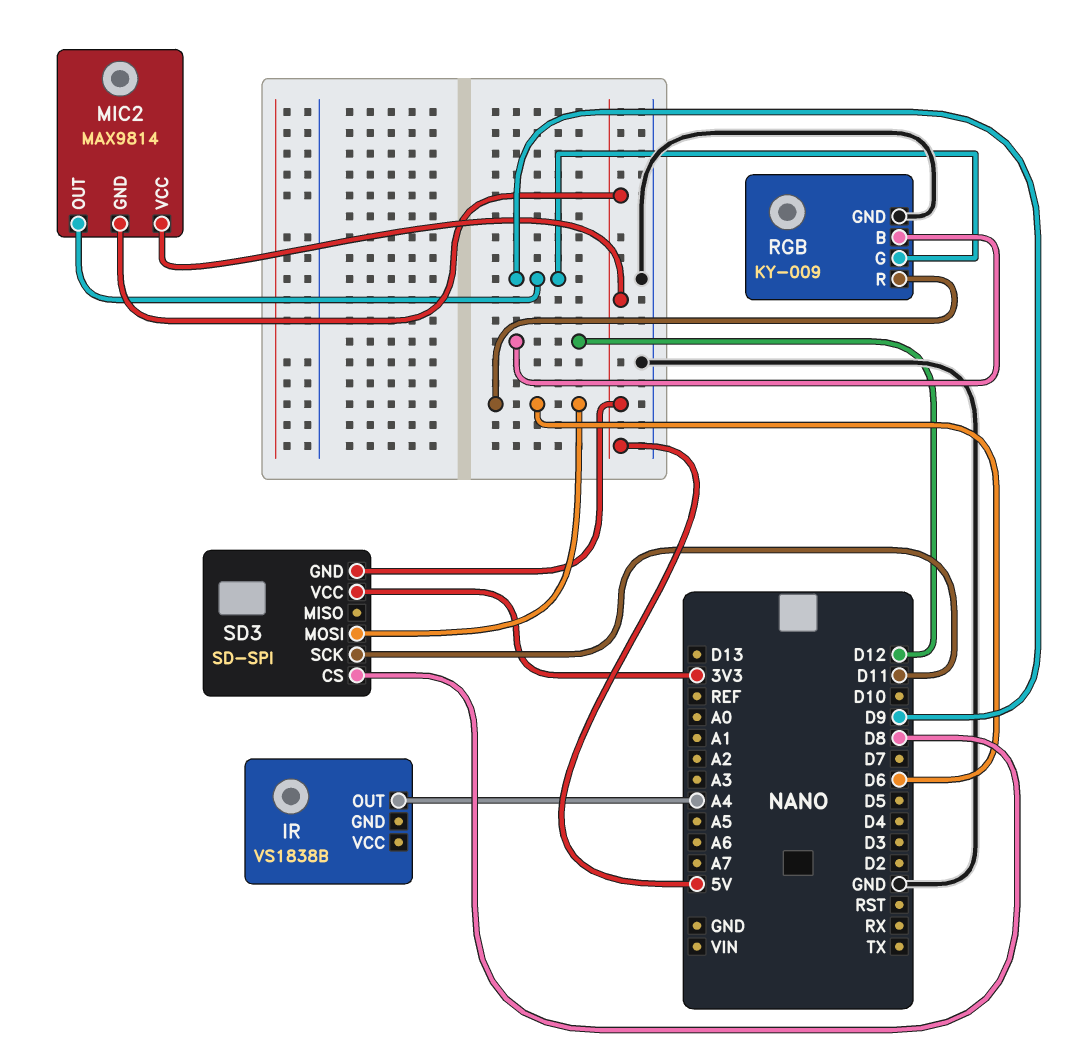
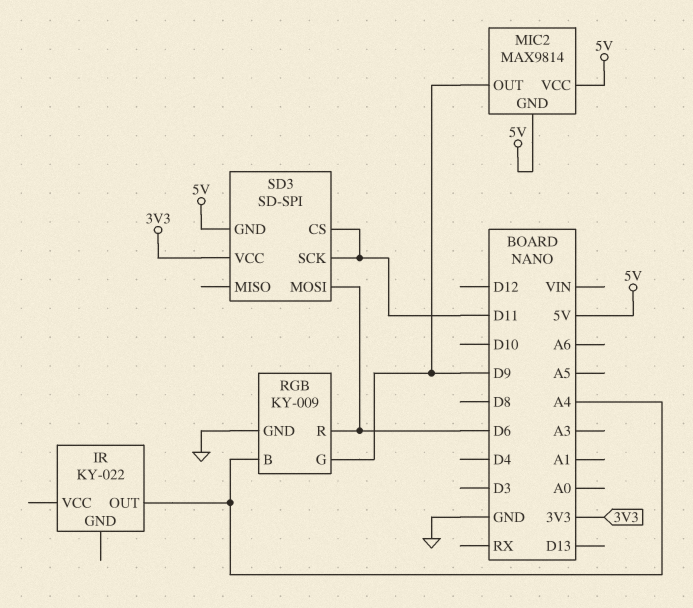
IR: VS1838B -> KY-022
RGB pin B: D12 -> A4
SD3 pin CS: D8 -> D11

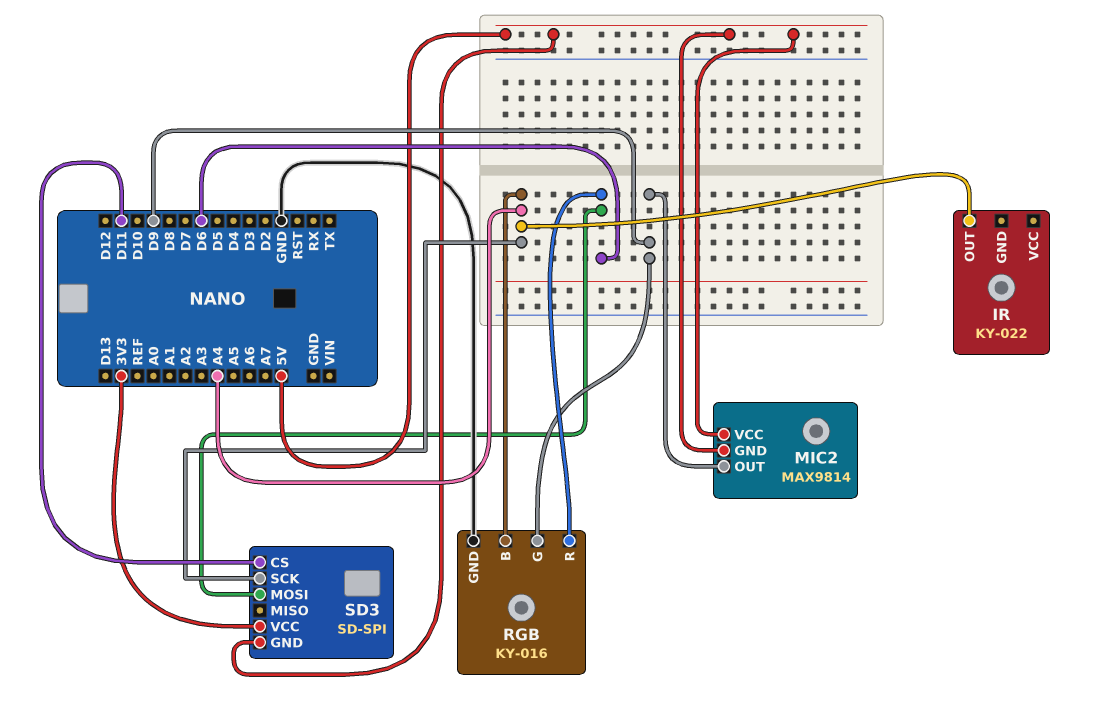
RGB: KY-009 -> KY-016
SD3 pin SCK: D11 -> A4

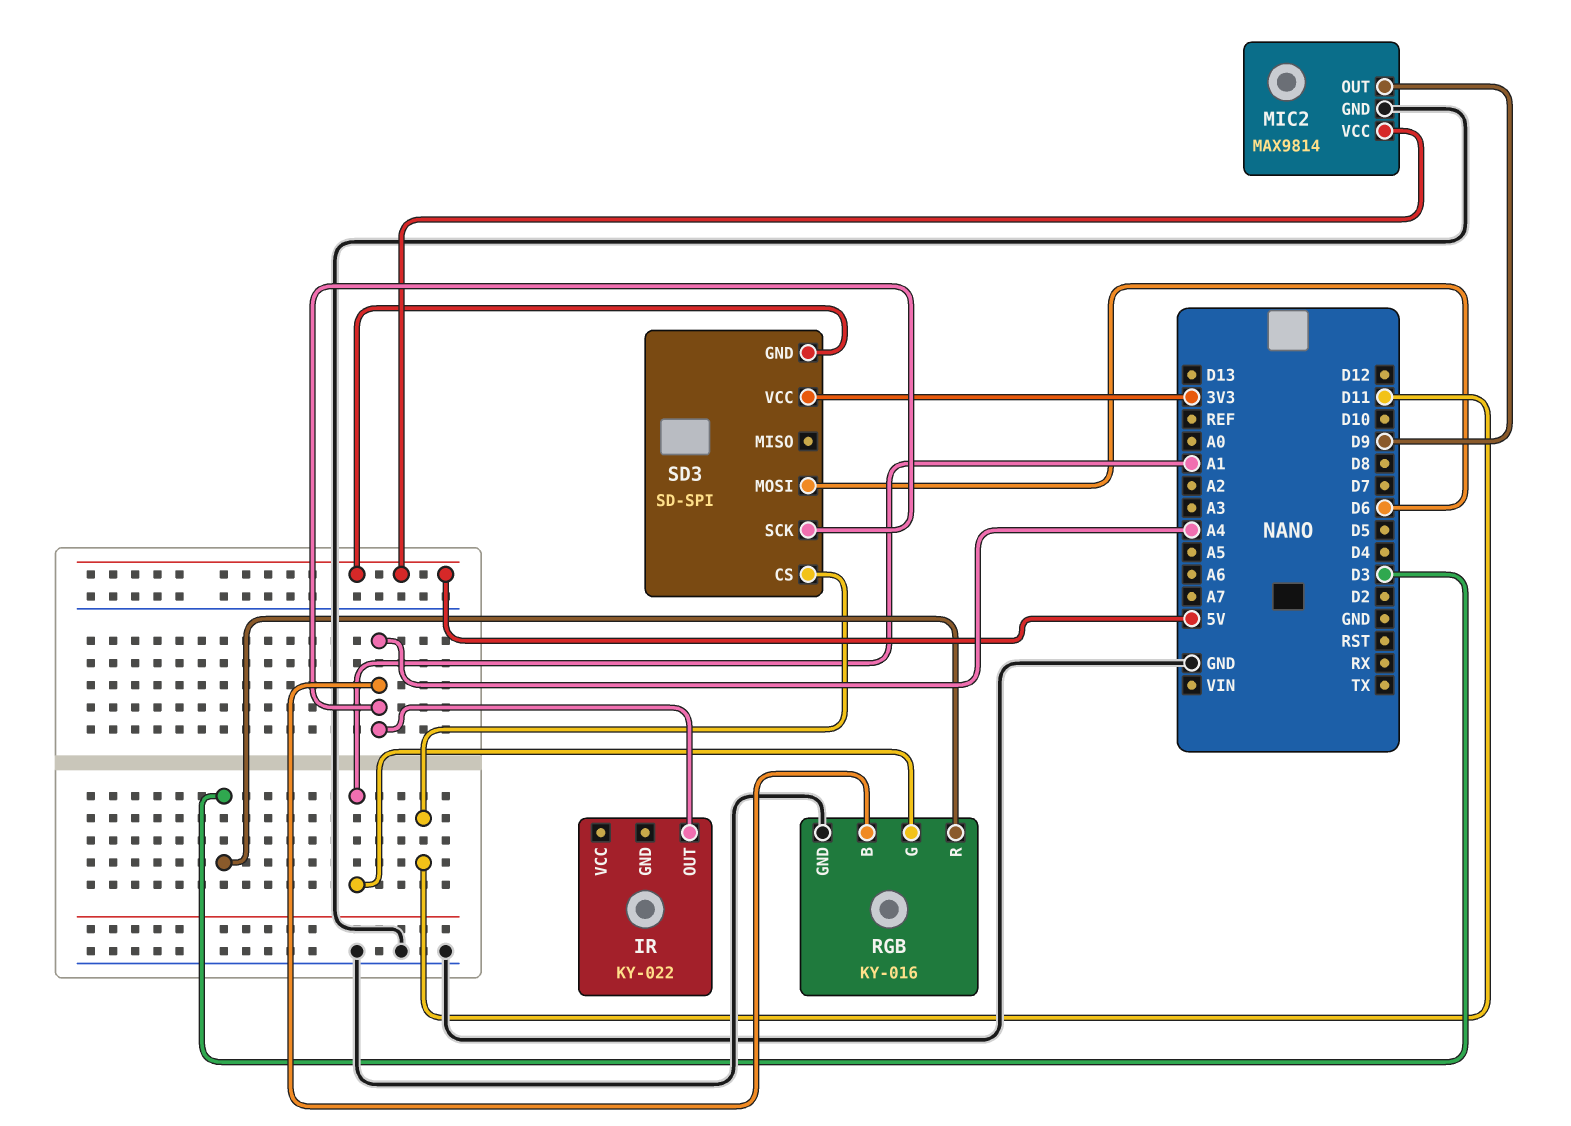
MIC2 pin GND: 5V -> GND
RGB pin G: D9 -> A1
RGB pin R: D6 -> D3

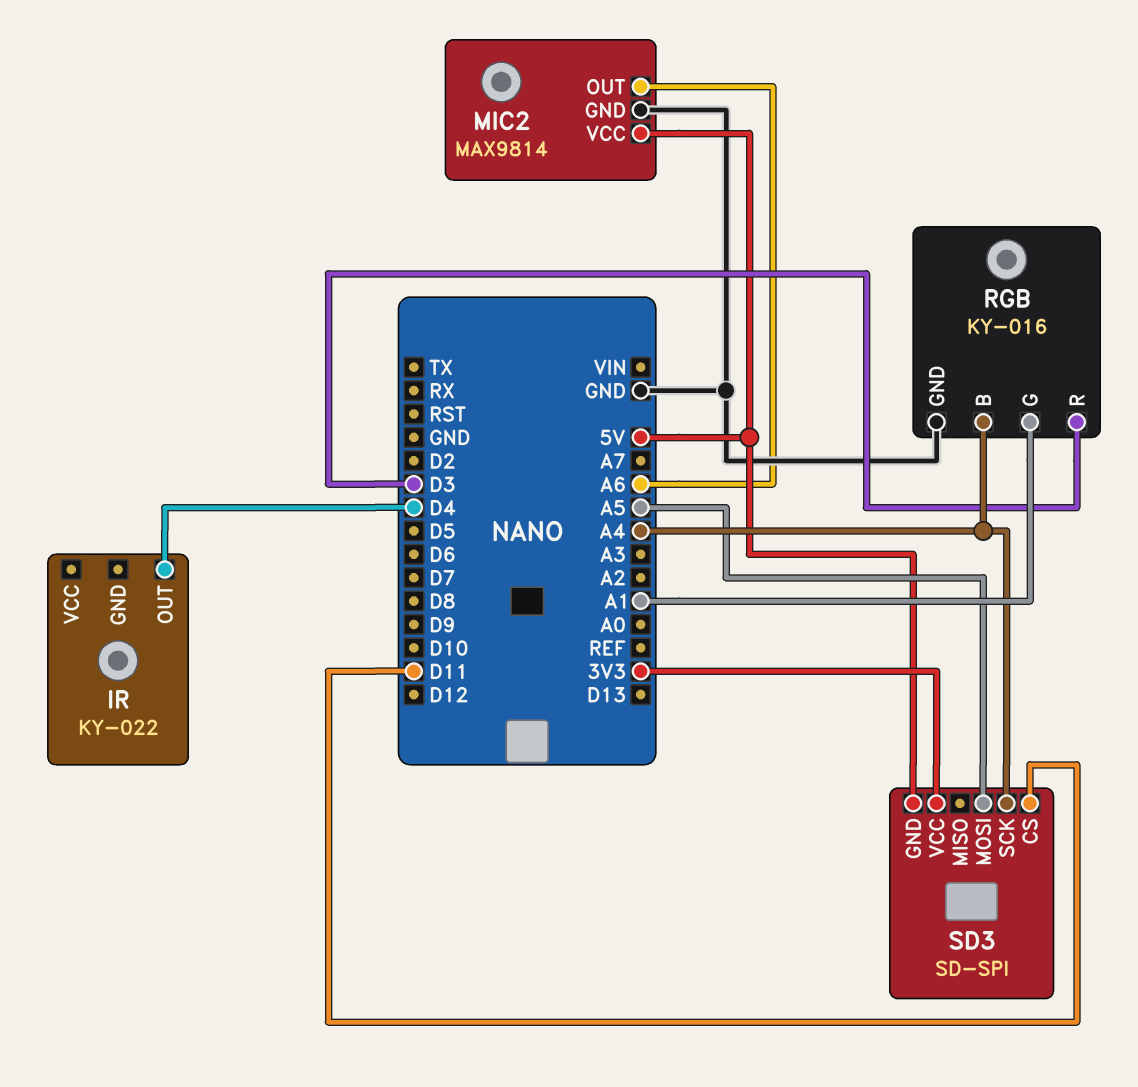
IR pin OUT: A4 -> D4
MIC2 pin OUT: D9 -> A6
SD3 pin MOSI: D6 -> A5

